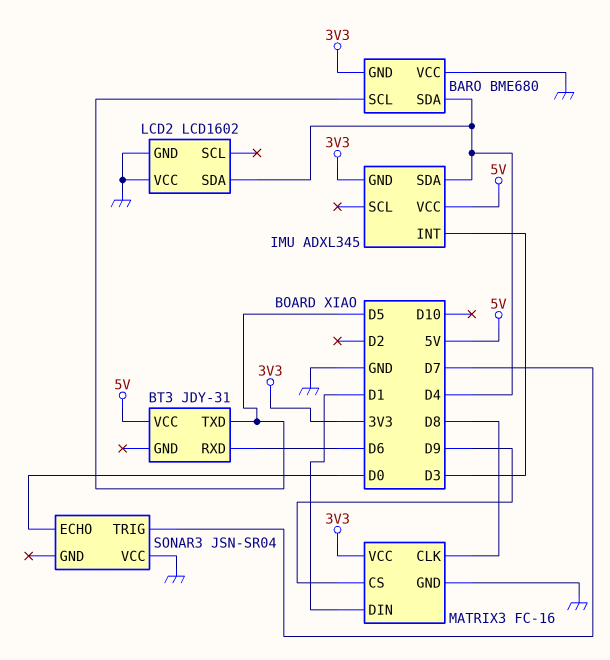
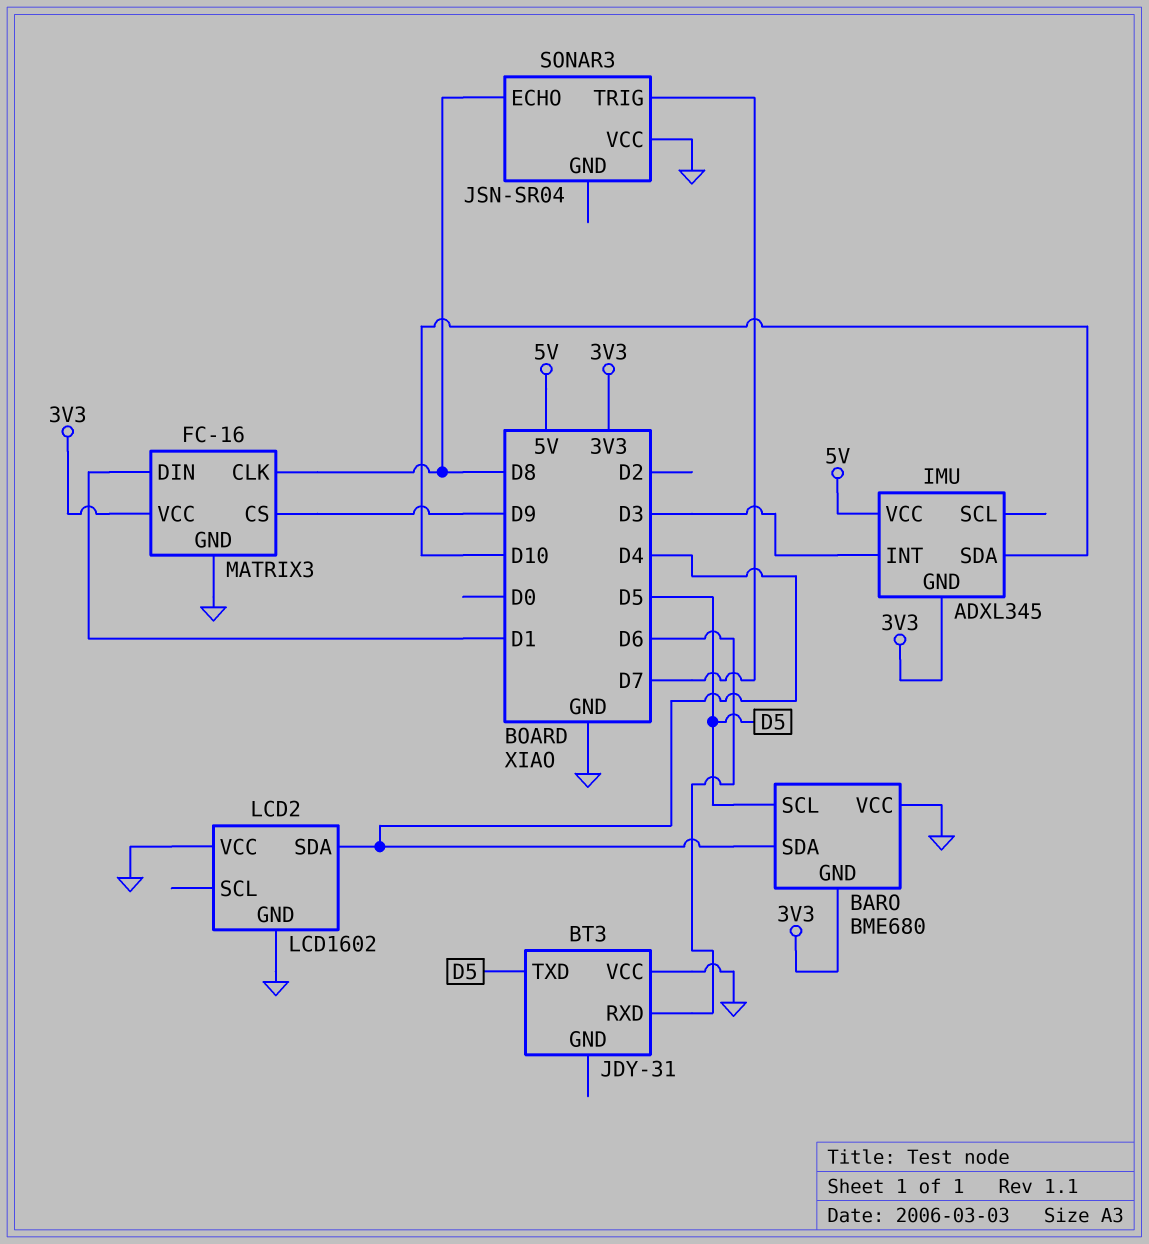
BT3 pin VCC: 5V -> GND
IMU pin SDA: D4 -> D10
SONAR3 pin ECHO: D0 -> D8

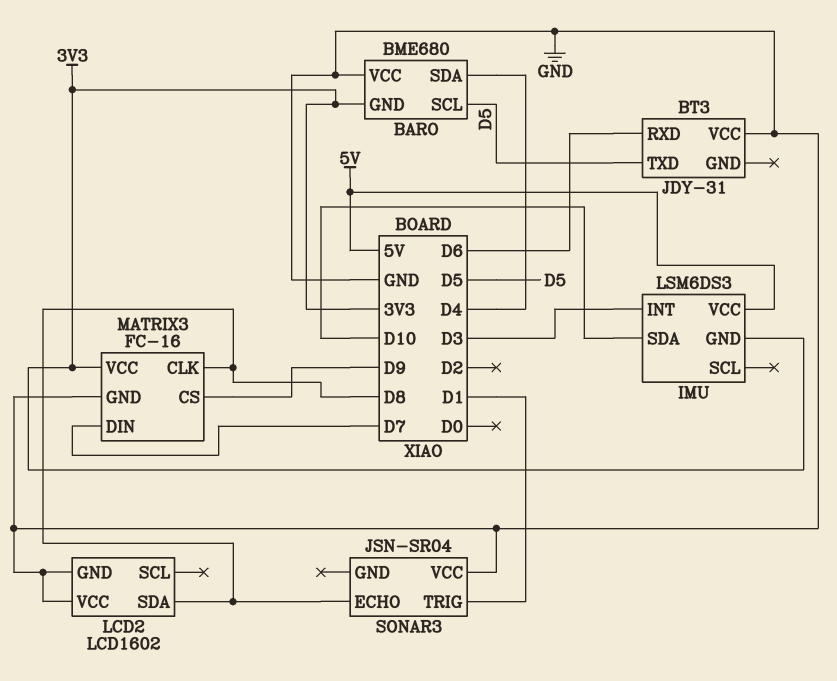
IMU: ADXL345 -> LSM6DS3
LCD2 pin SDA: D4 -> D8
MATRIX3 pin DIN: D1 -> D7
SONAR3 pin TRIG: D7 -> D1

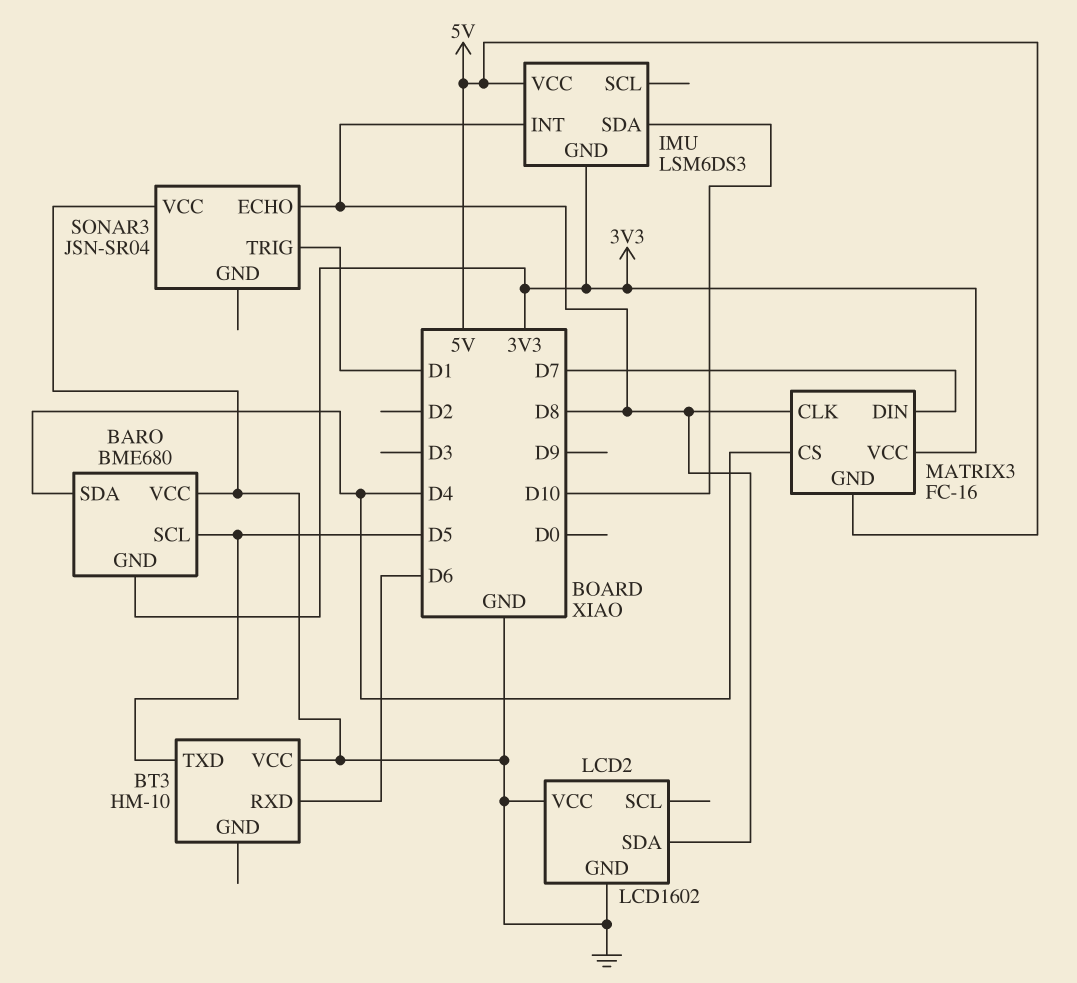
BT3: JDY-31 -> HM-10
IMU pin INT: D3 -> D8
MATRIX3 pin CS: D9 -> D4
MATRIX3 pin GND: GND -> 5V

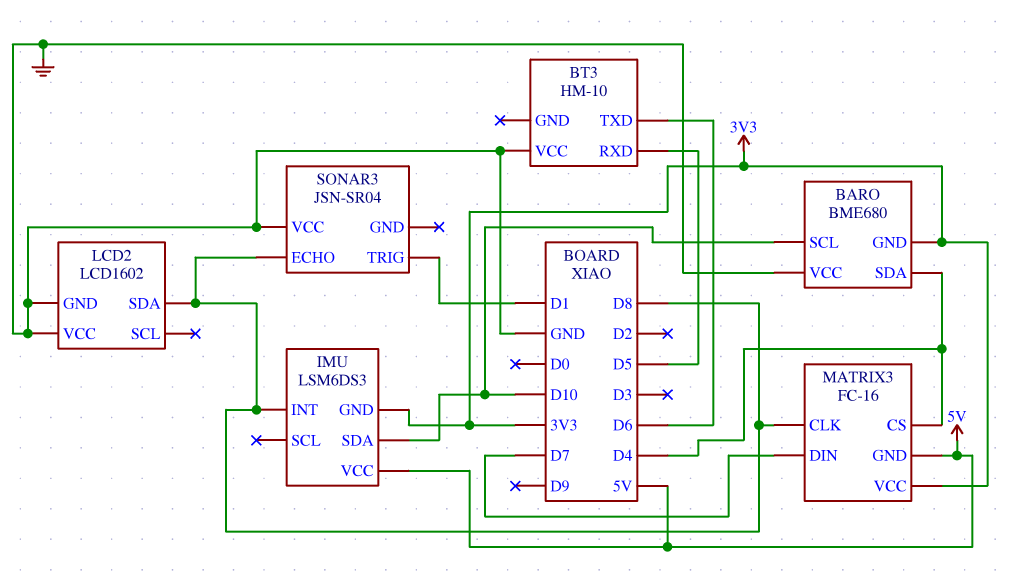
BARO pin SCL: D5 -> D10
BT3 pin RXD: D6 -> D5
BT3 pin TXD: D5 -> D6

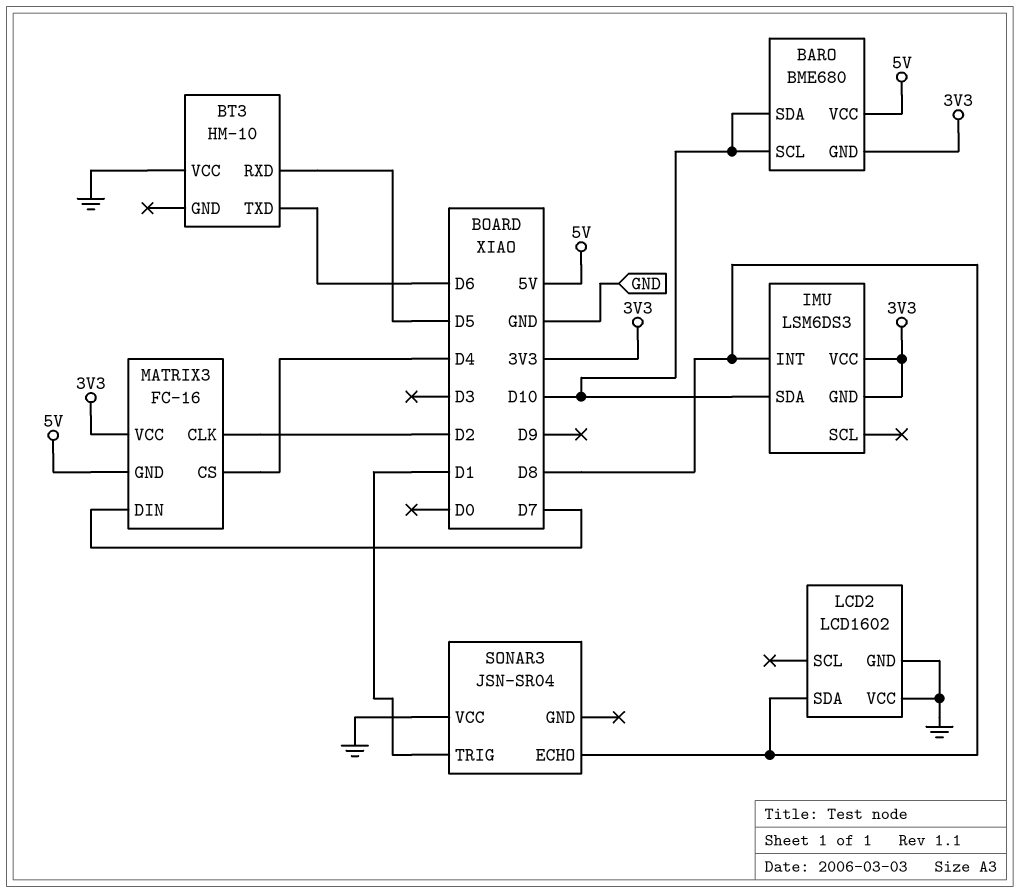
BARO pin SDA: D4 -> D10
BARO pin VCC: GND -> 5V
IMU pin VCC: 5V -> 3V3
MATRIX3 pin CLK: D8 -> D2

